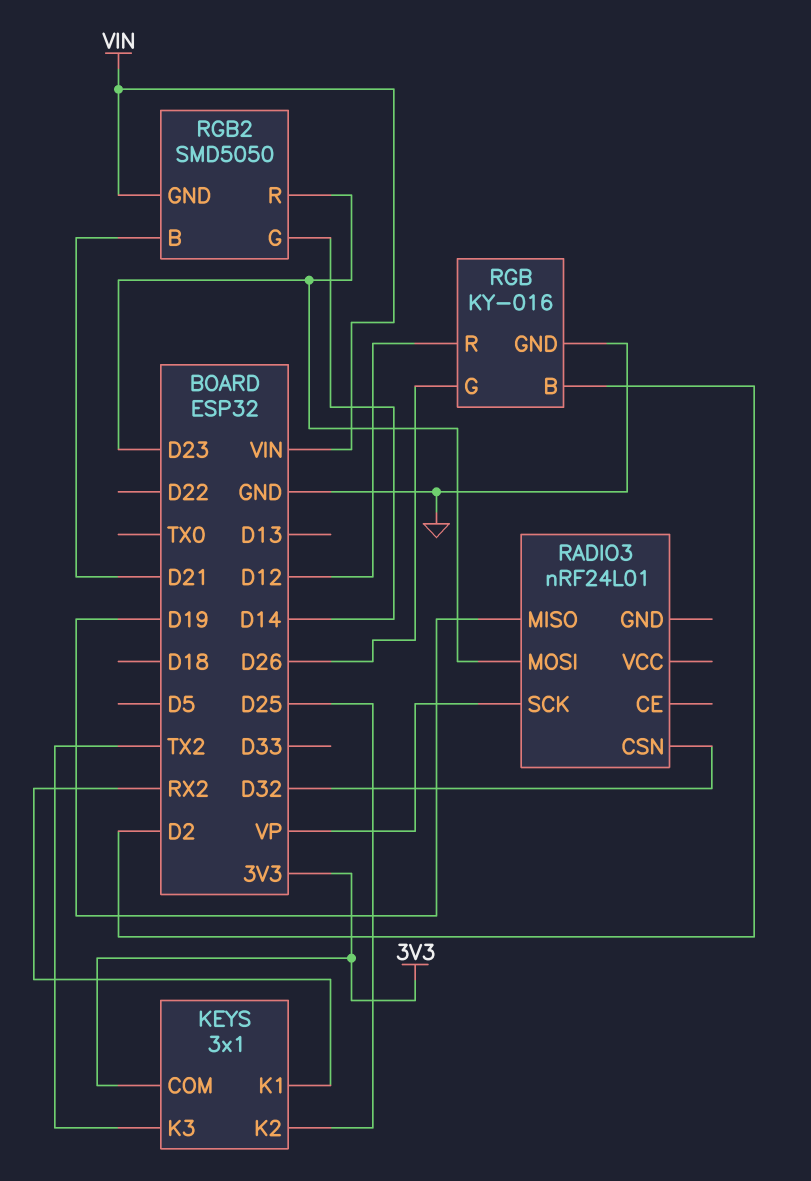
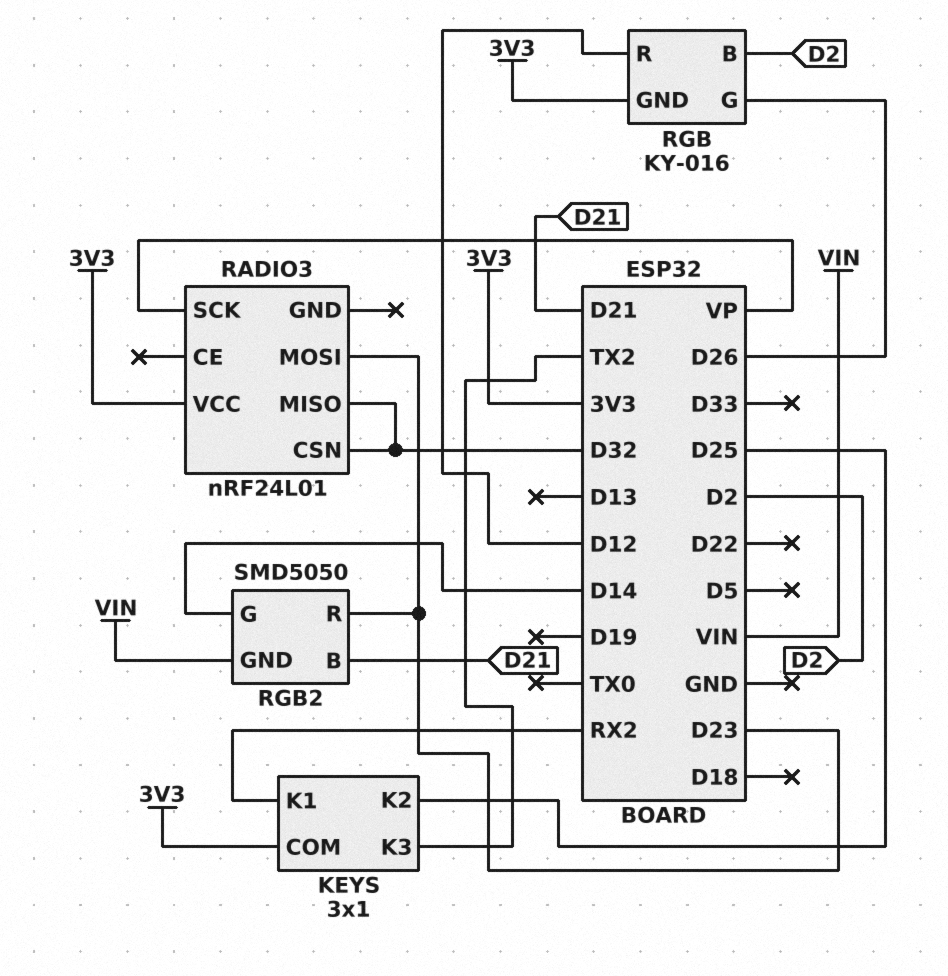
RADIO3 pin MISO: D19 -> D32
RADIO3 pin VCC: none -> 3V3
RGB pin GND: GND -> 3V3

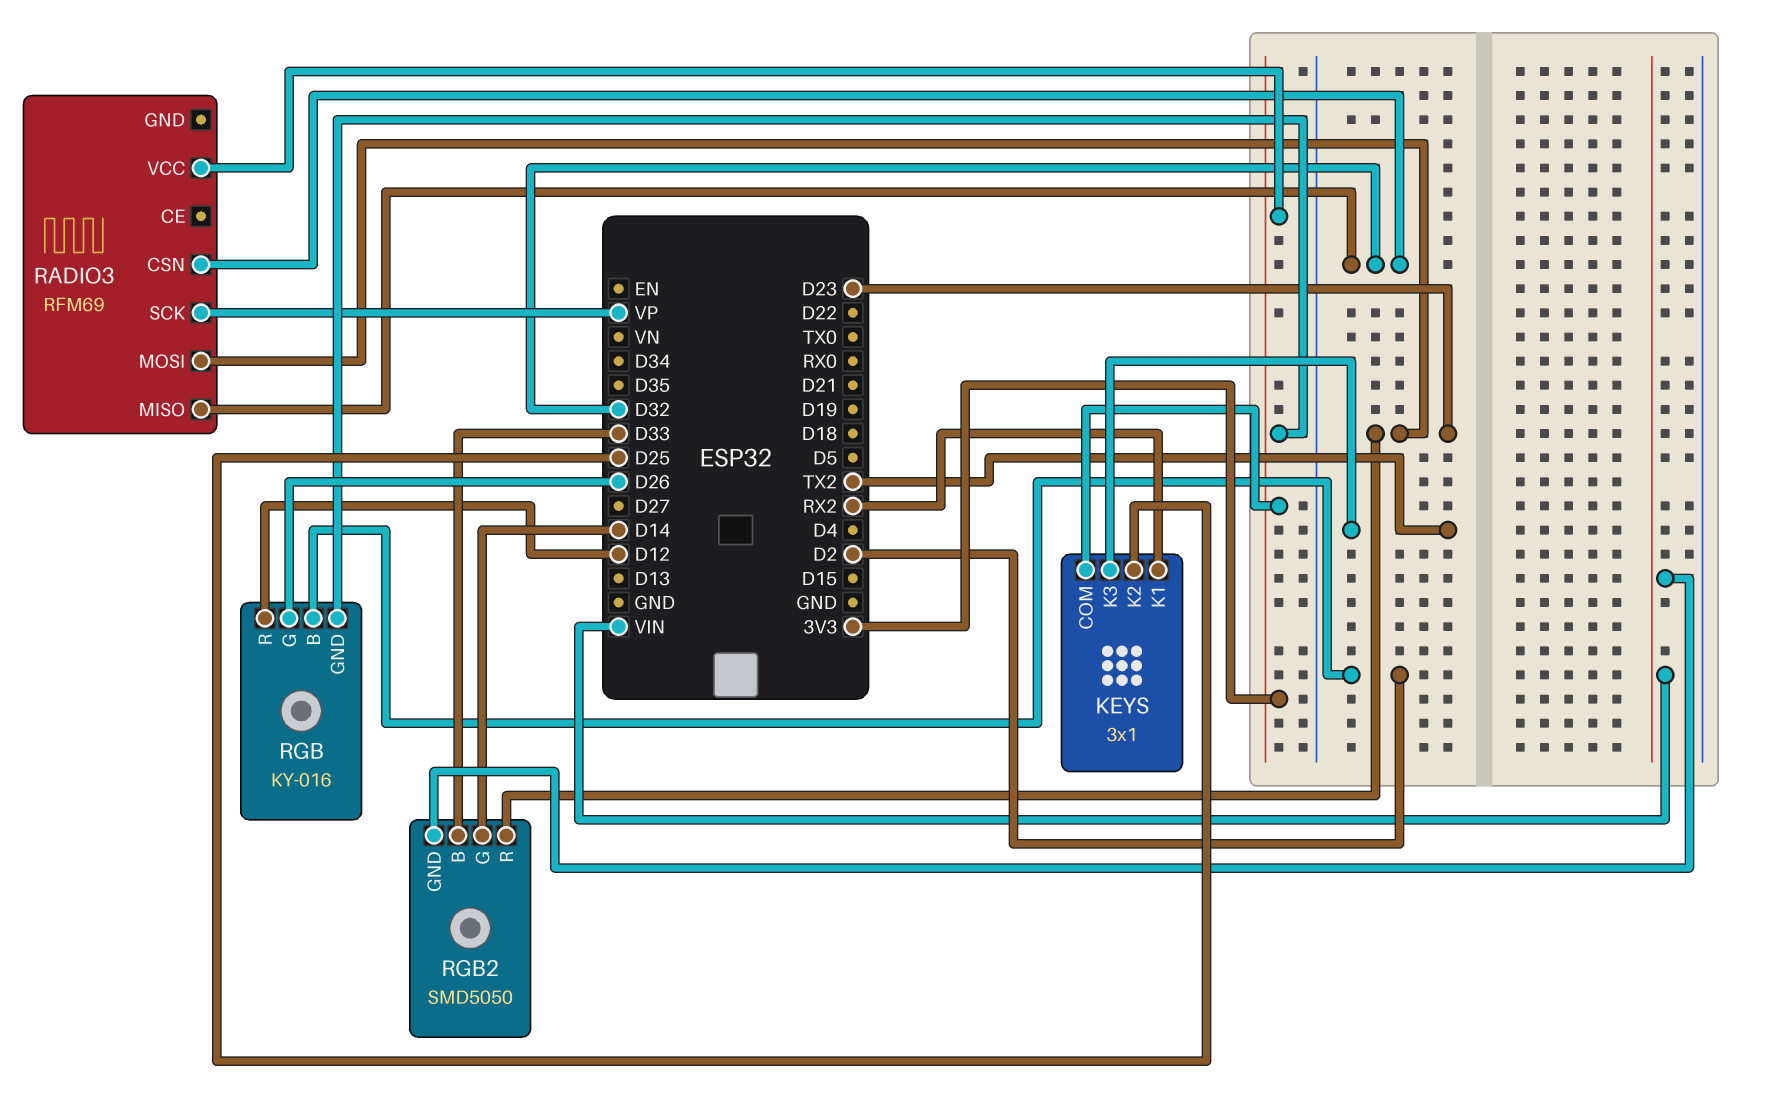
RADIO3: nRF24L01 -> RFM69
RGB2 pin B: D21 -> D33

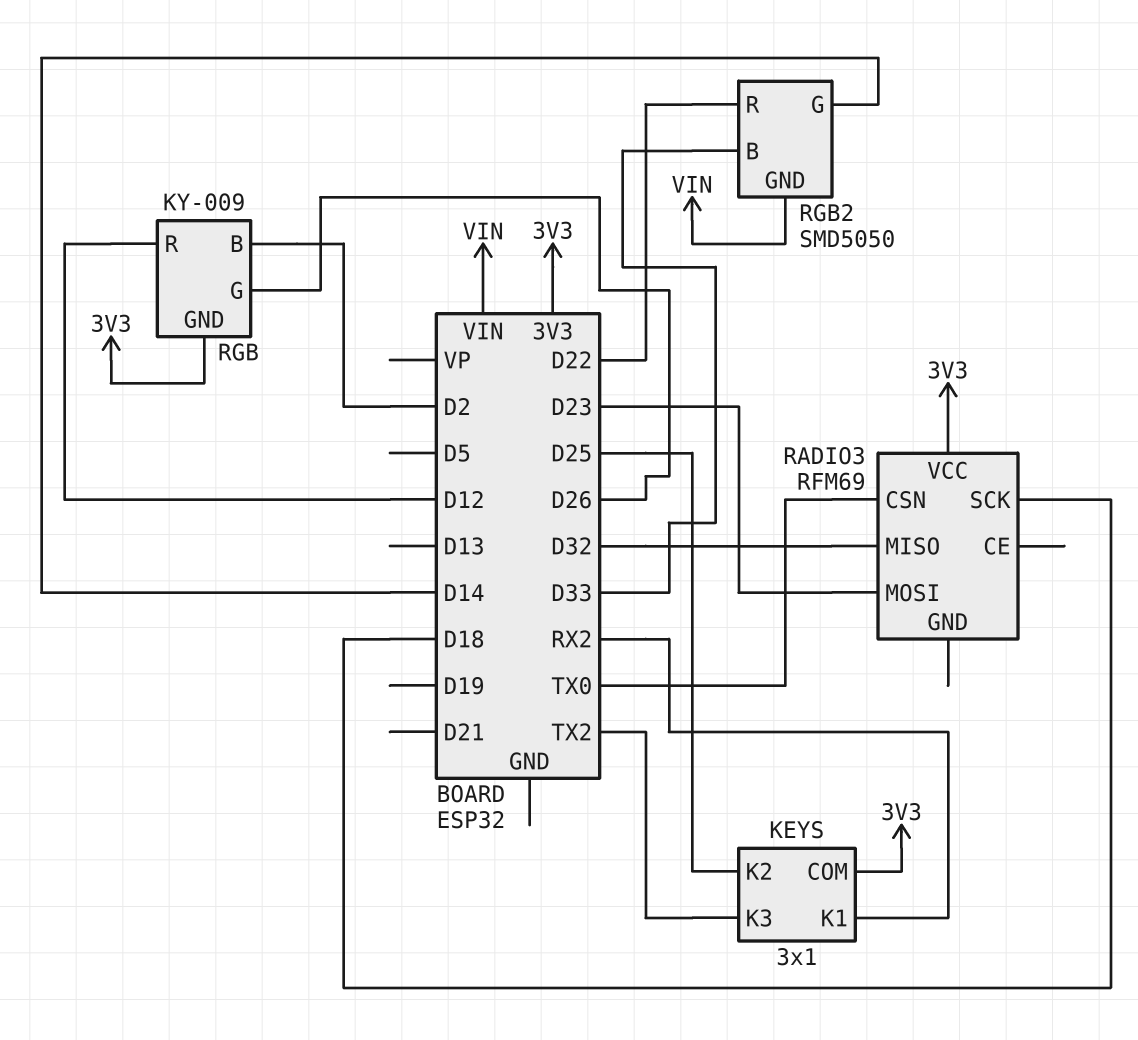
RADIO3 pin CSN: D32 -> TX0
RADIO3 pin SCK: VP -> D18
RGB: KY-016 -> KY-009
RGB2 pin R: D23 -> D22

